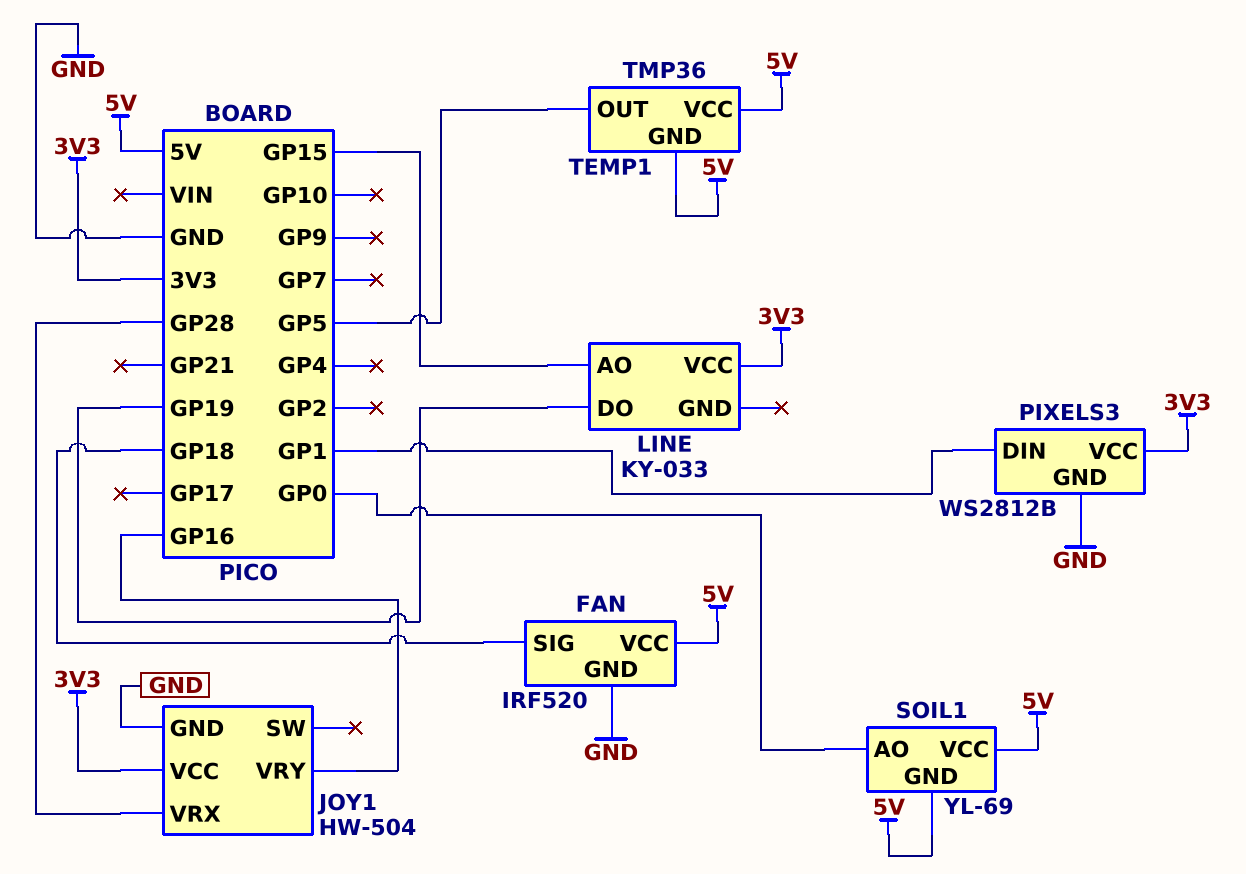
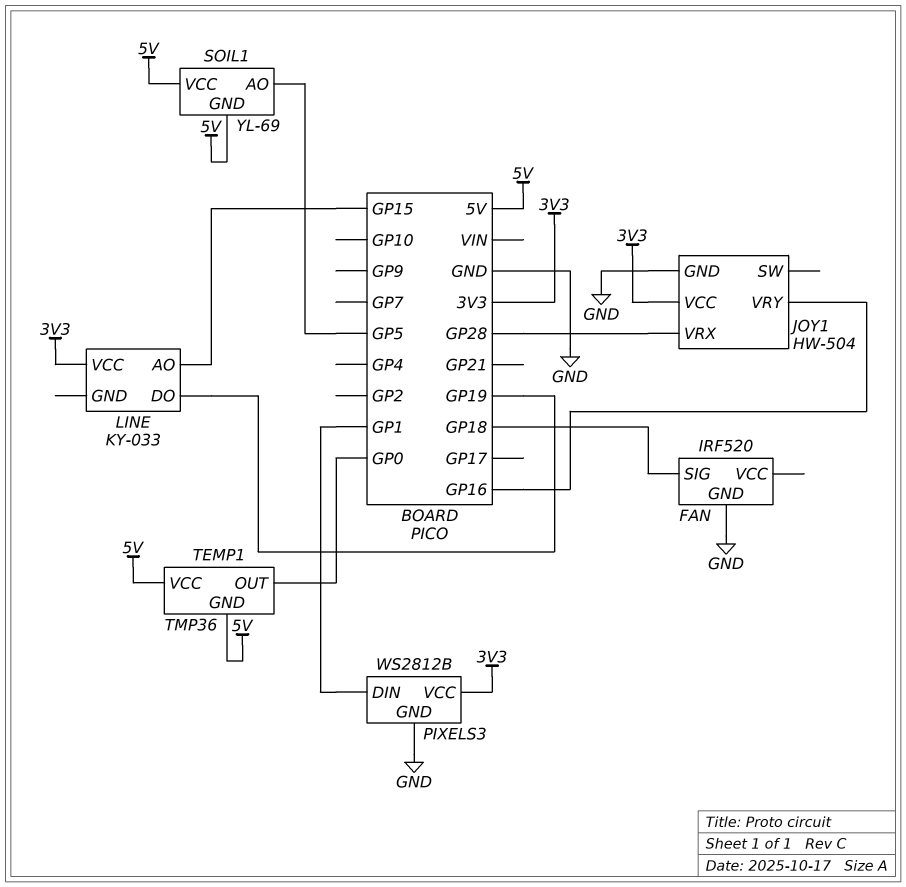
FAN pin VCC: 5V -> none
SOIL1 pin AO: GP0 -> GP5
TEMP1 pin OUT: GP5 -> GP0

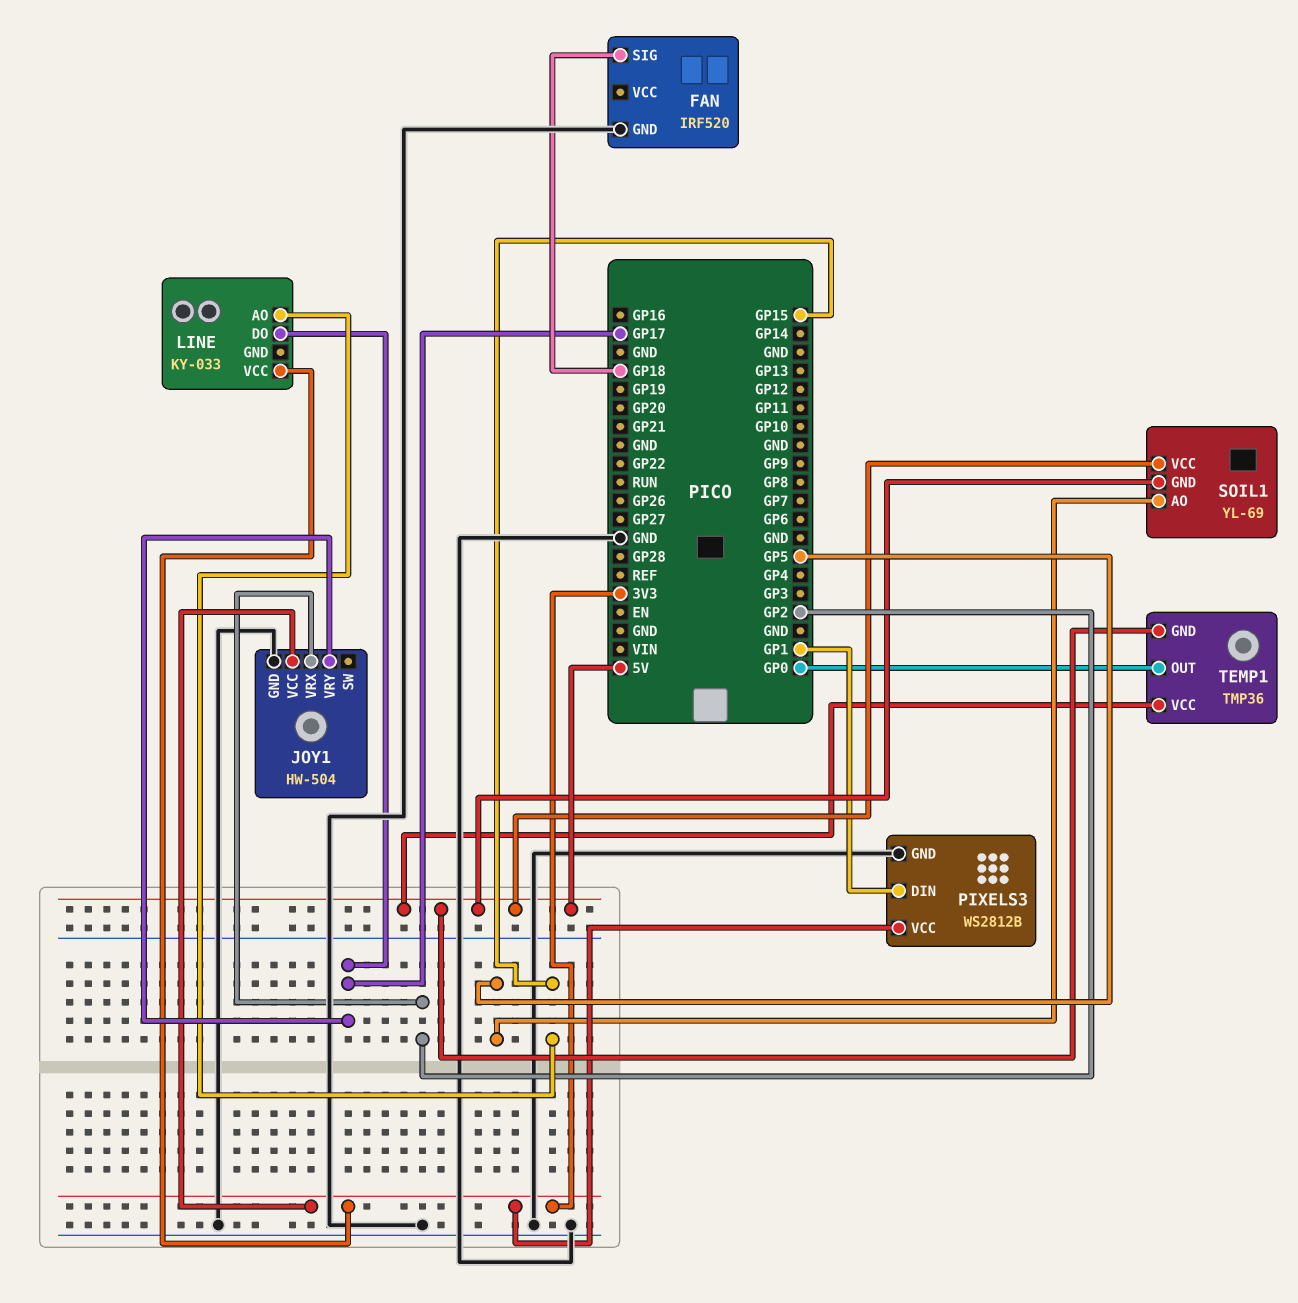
JOY1 pin VRX: GP28 -> GP2
JOY1 pin VRY: GP16 -> GP17
LINE pin DO: GP19 -> GP17

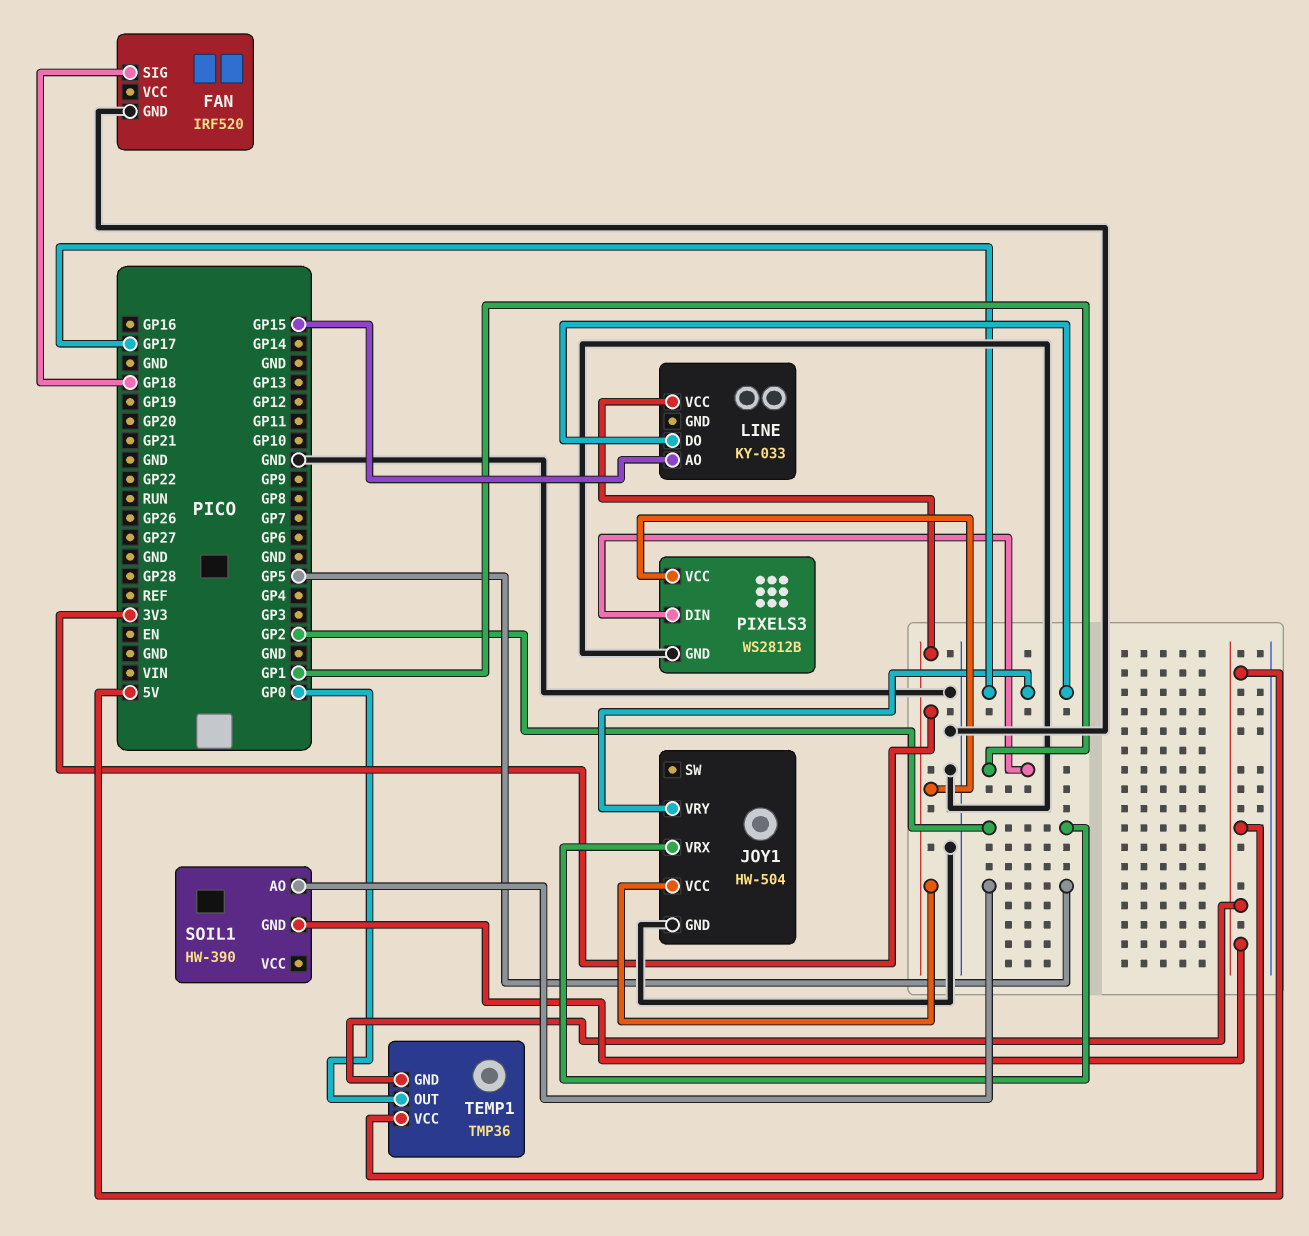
SOIL1: YL-69 -> HW-390
SOIL1 pin VCC: 5V -> none

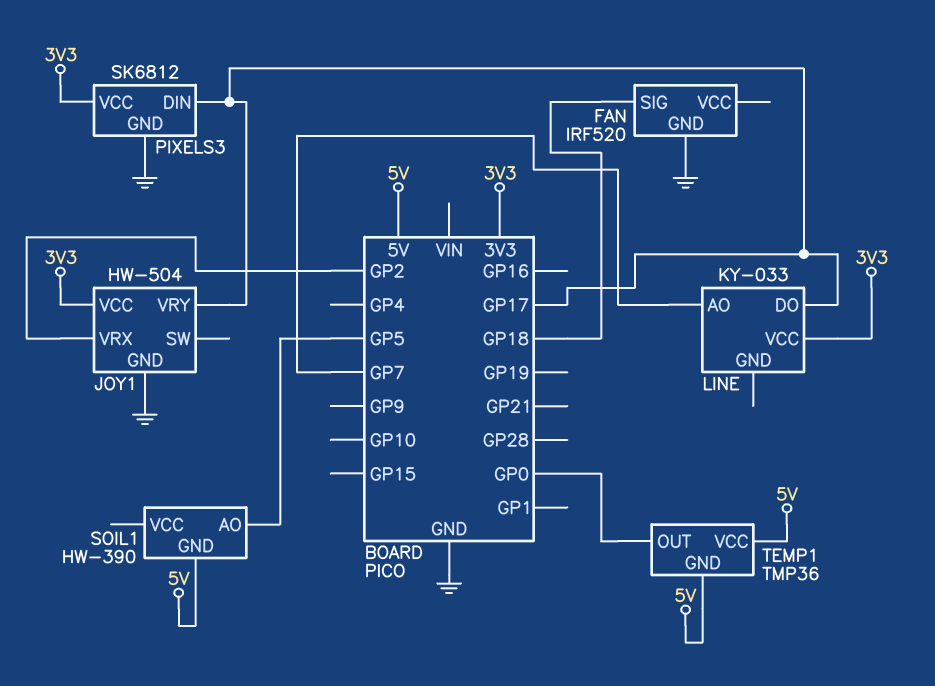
LINE pin AO: GP15 -> GP7
PIXELS3: WS2812B -> SK6812
PIXELS3 pin DIN: GP1 -> GP17

